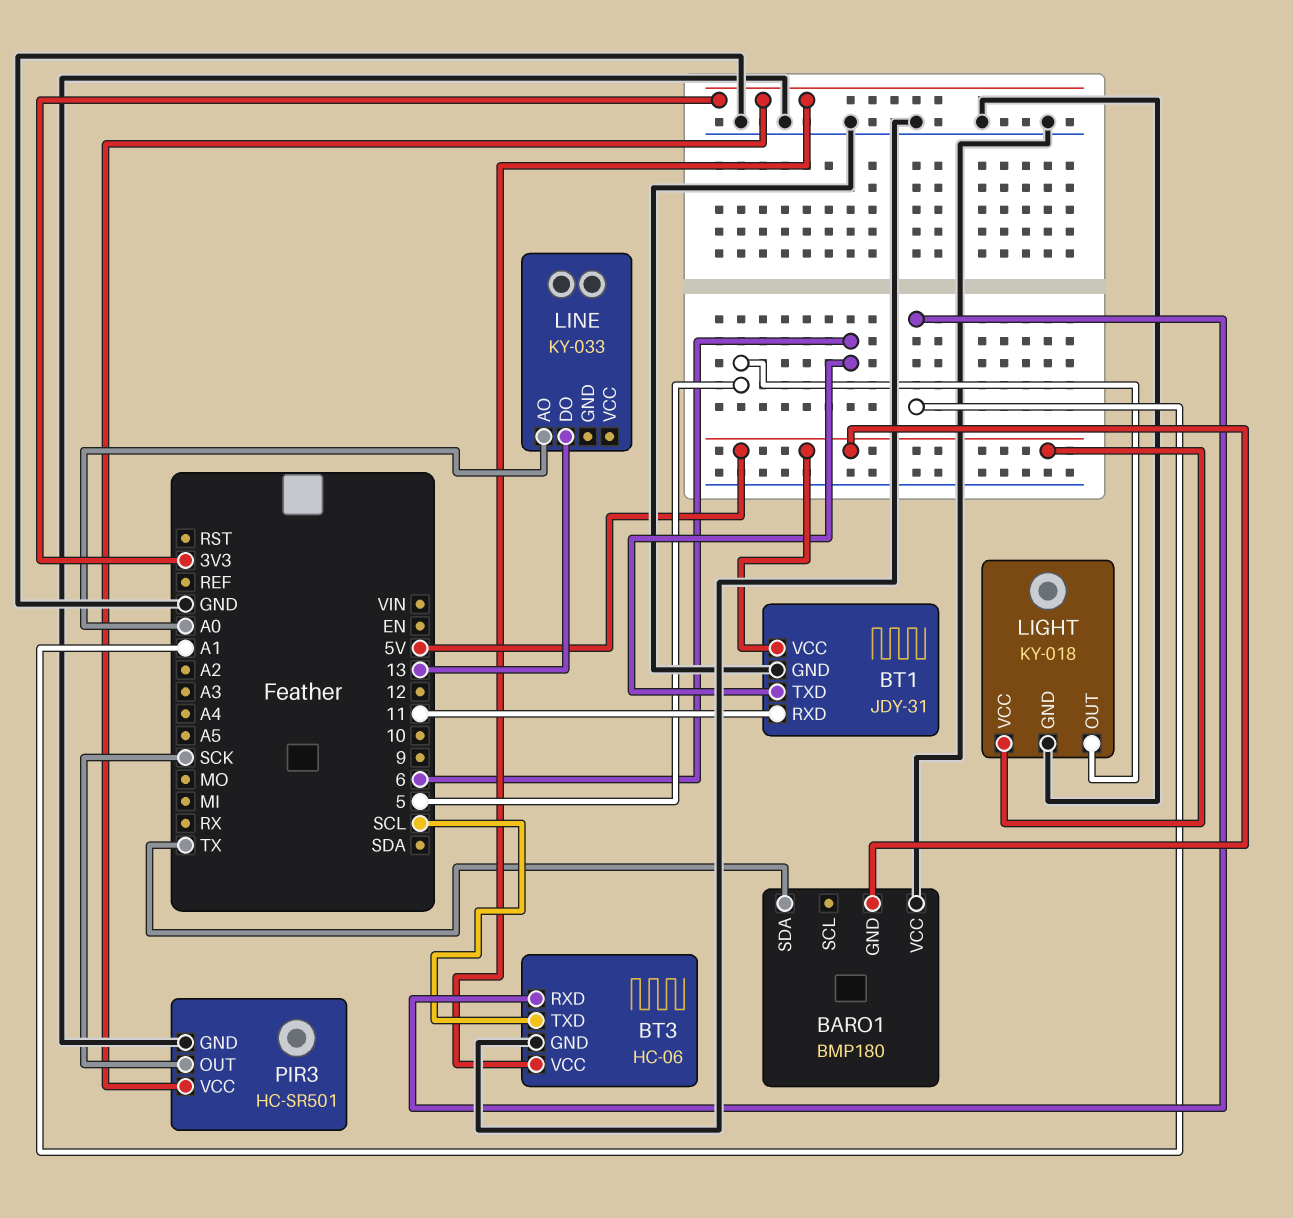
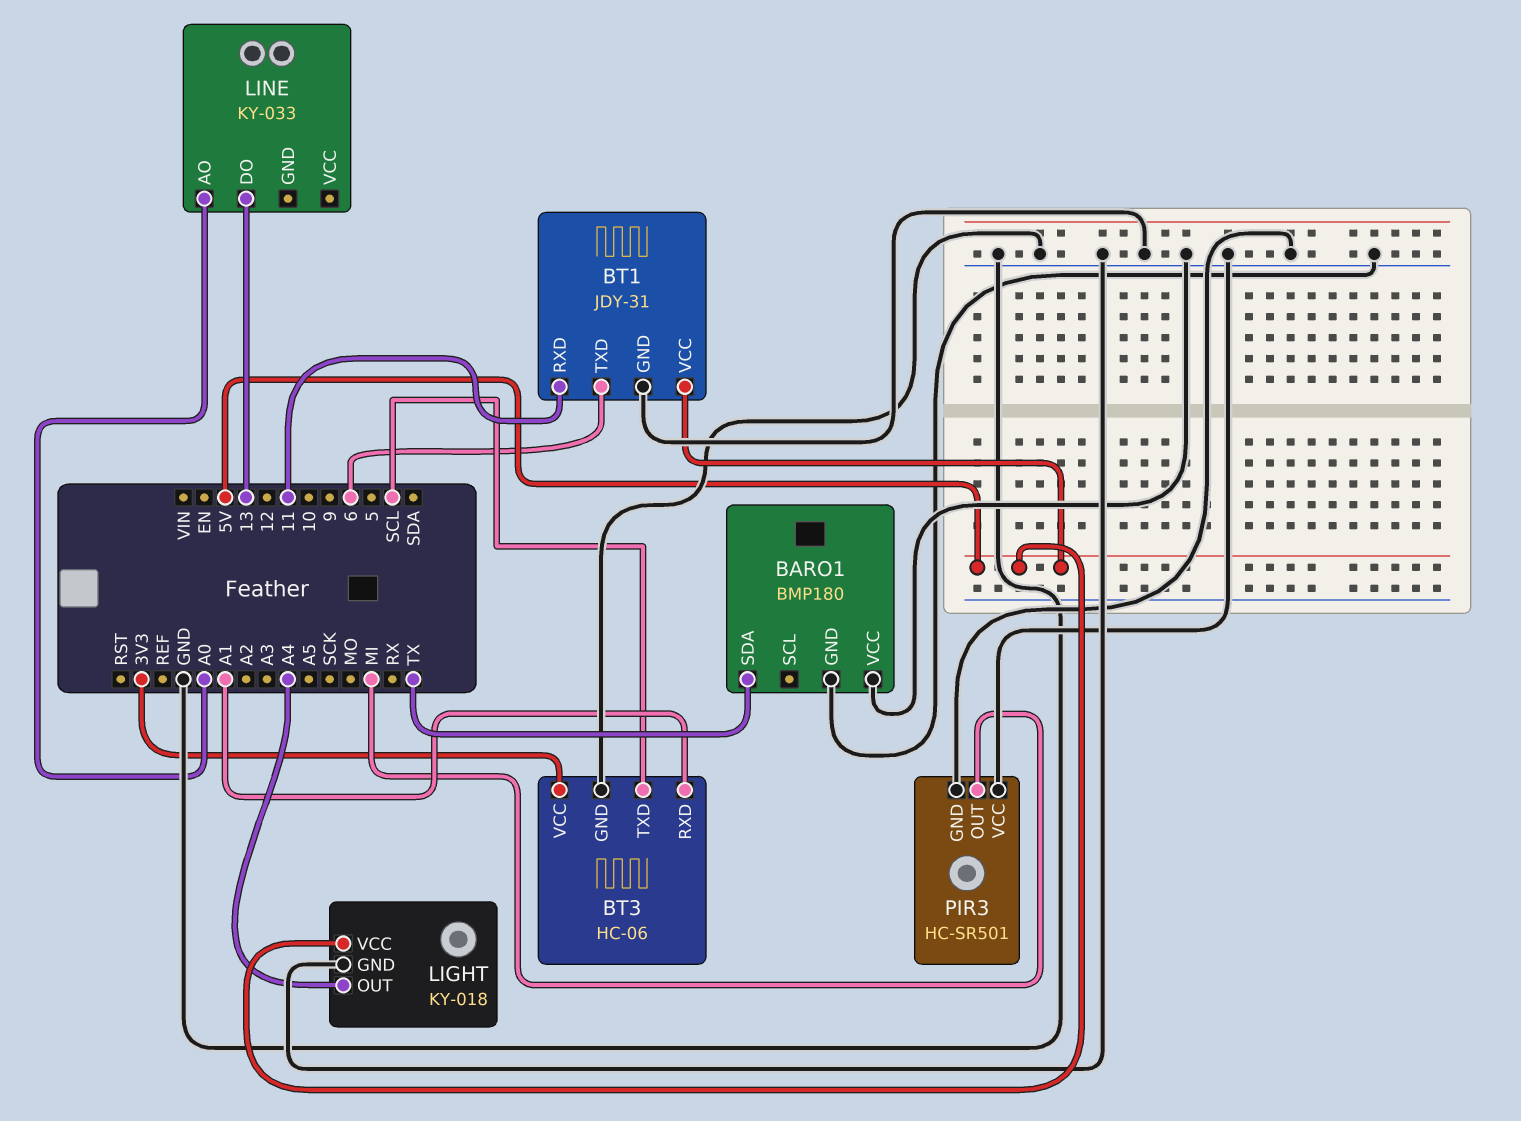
BARO1 pin GND: 5V -> GND
LIGHT pin OUT: 5 -> A4
PIR3 pin OUT: SCK -> MI
PIR3 pin VCC: 3V3 -> GND

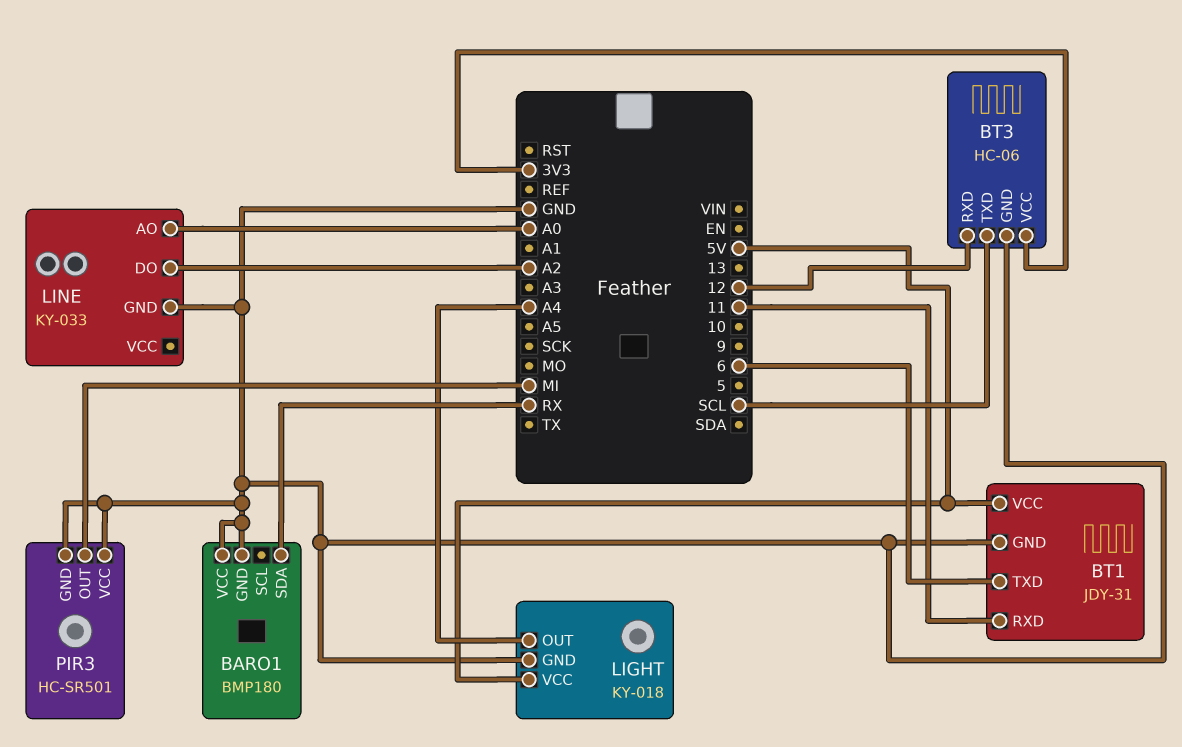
BARO1 pin SDA: TX -> RX
BT3 pin RXD: A1 -> 12
LINE pin DO: 13 -> A2
LINE pin GND: none -> GND

